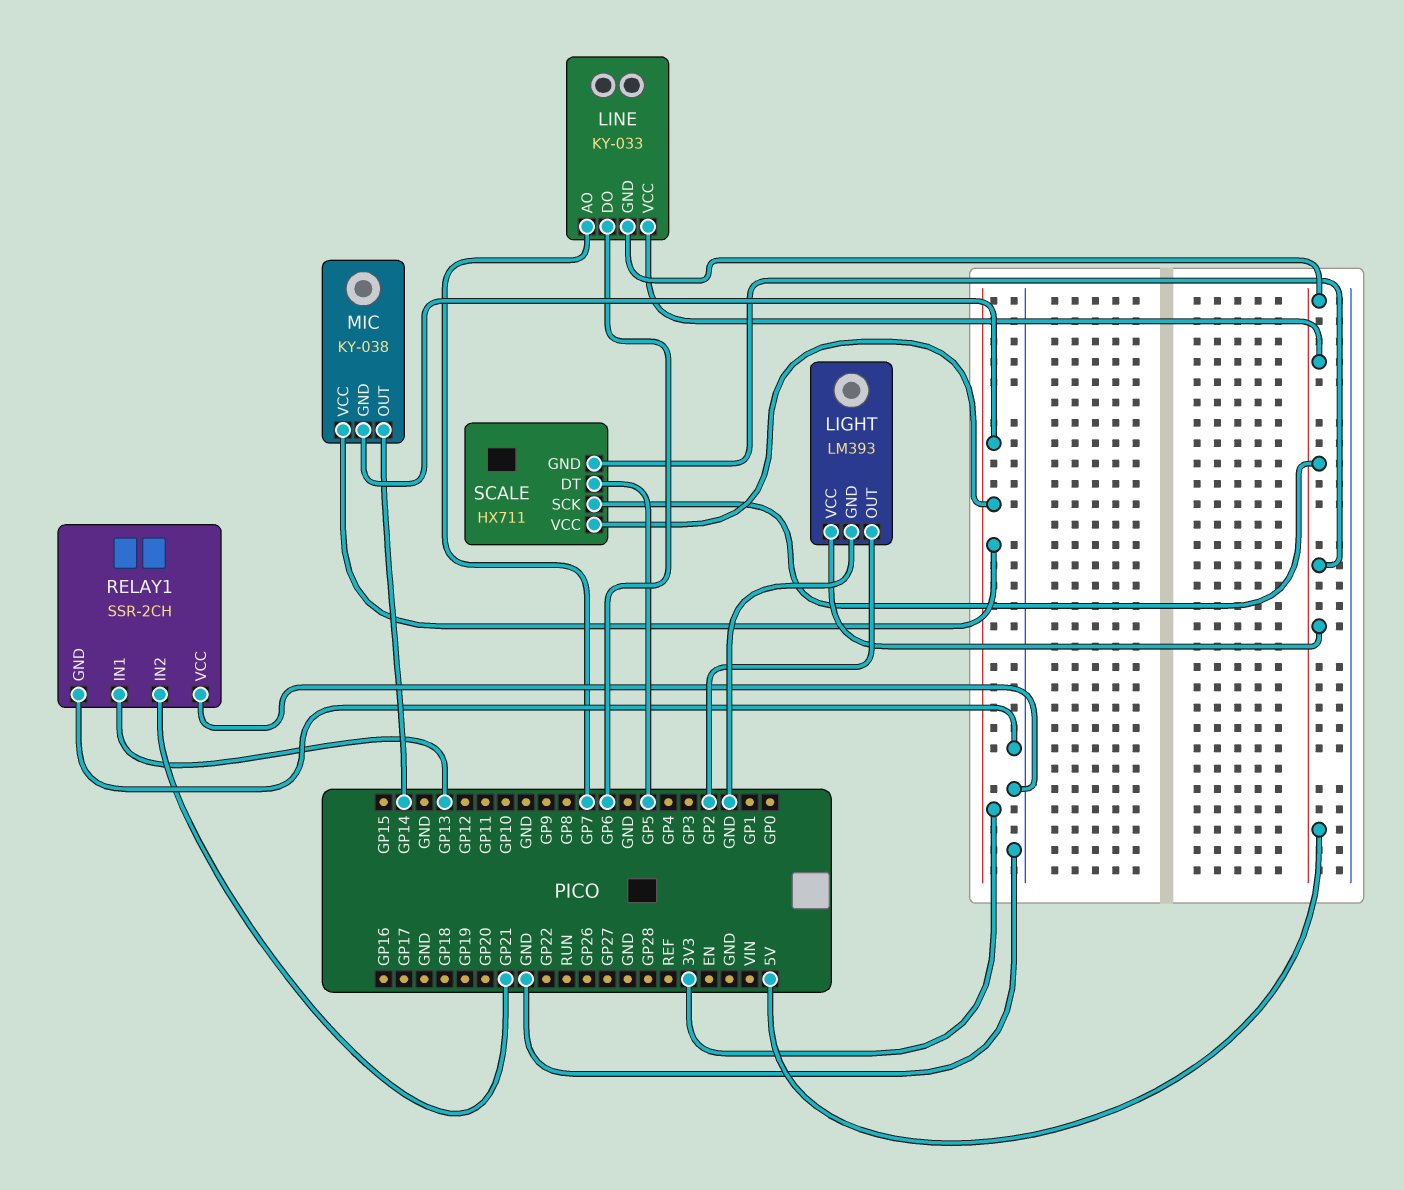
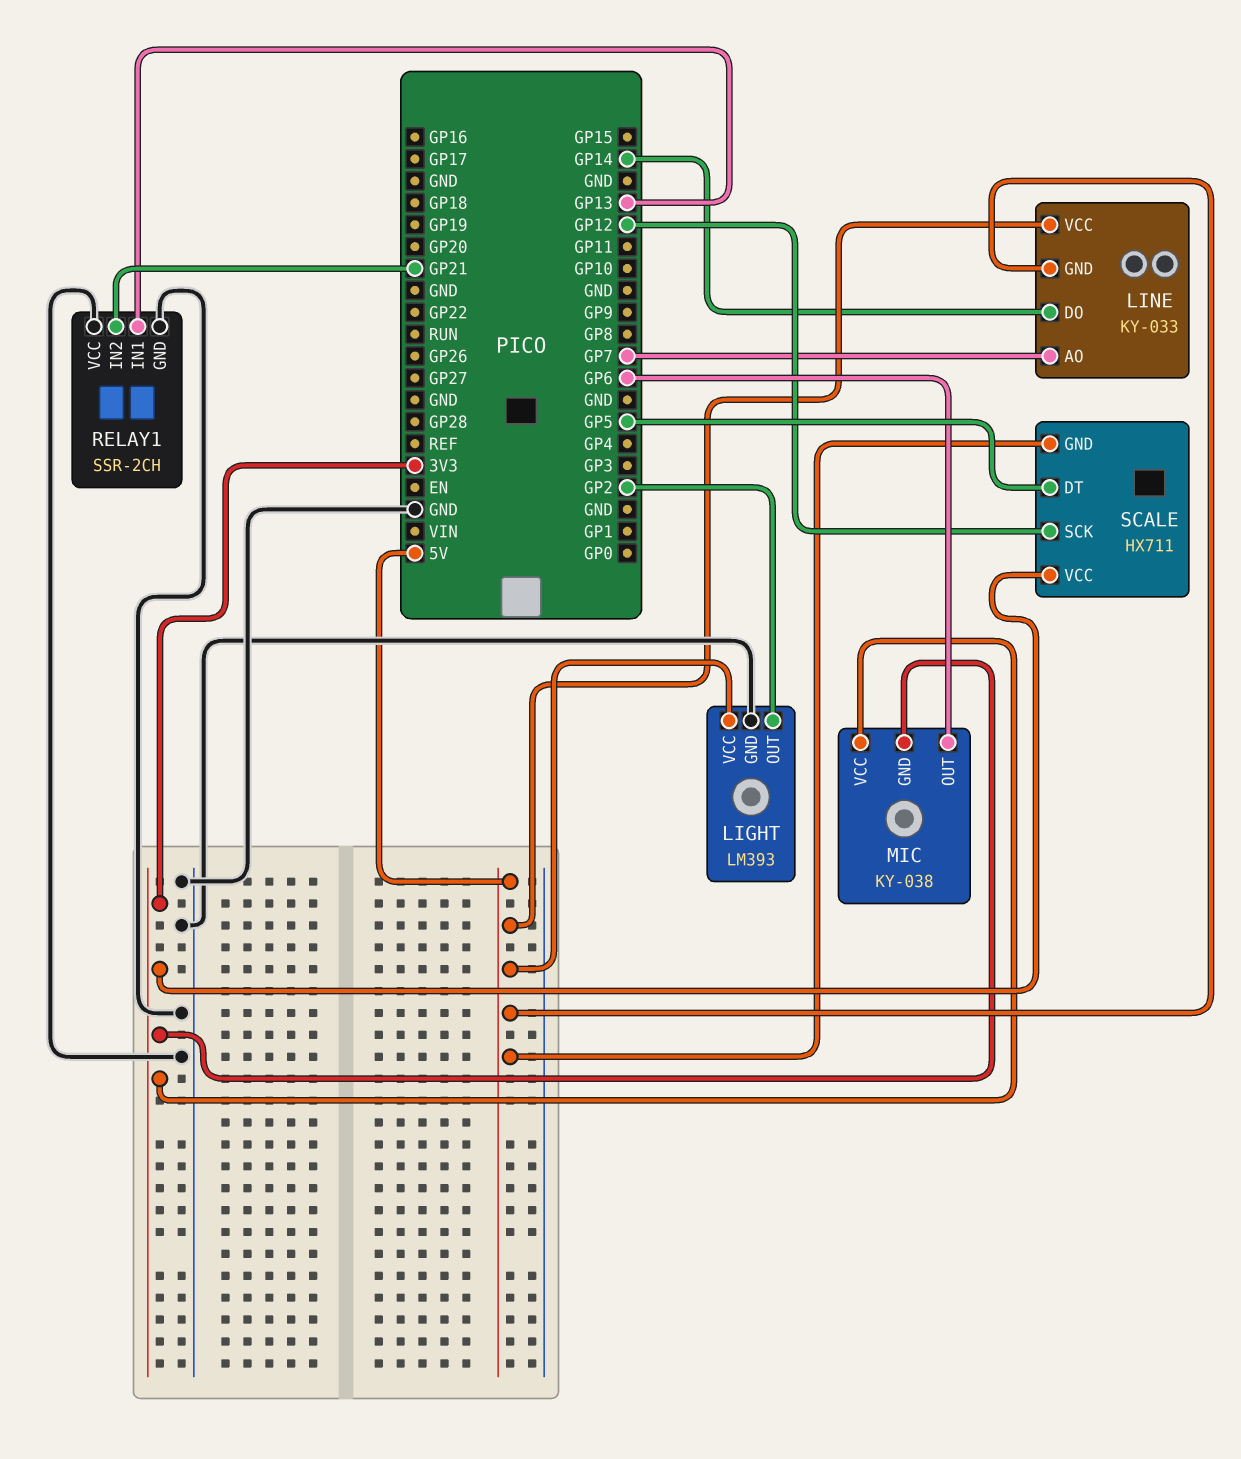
LINE pin DO: GP6 -> GP14
MIC pin OUT: GP14 -> GP6
SCALE pin SCK: 5V -> GP12

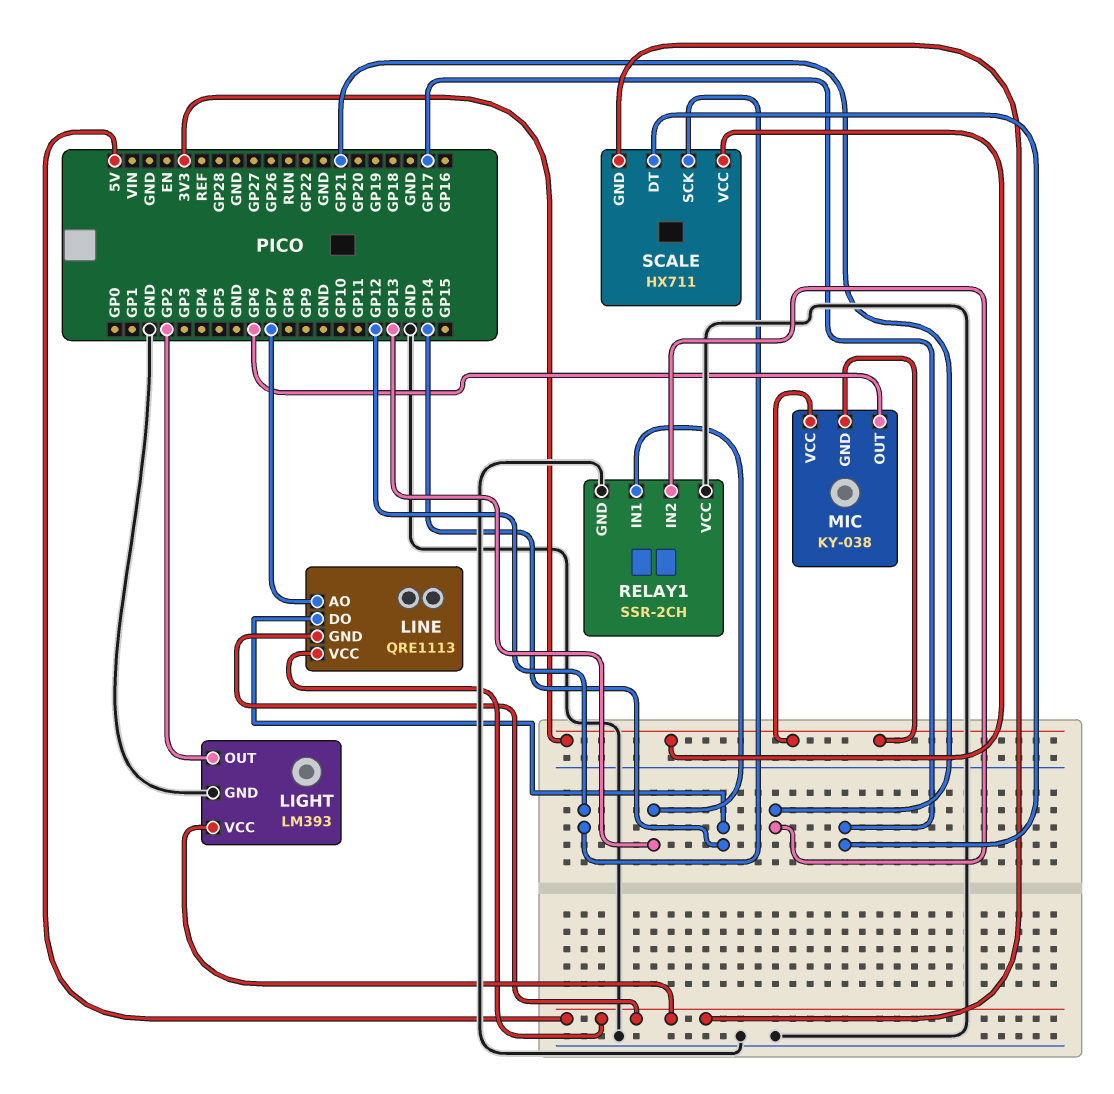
LINE: KY-033 -> QRE1113
SCALE pin DT: GP5 -> GP17

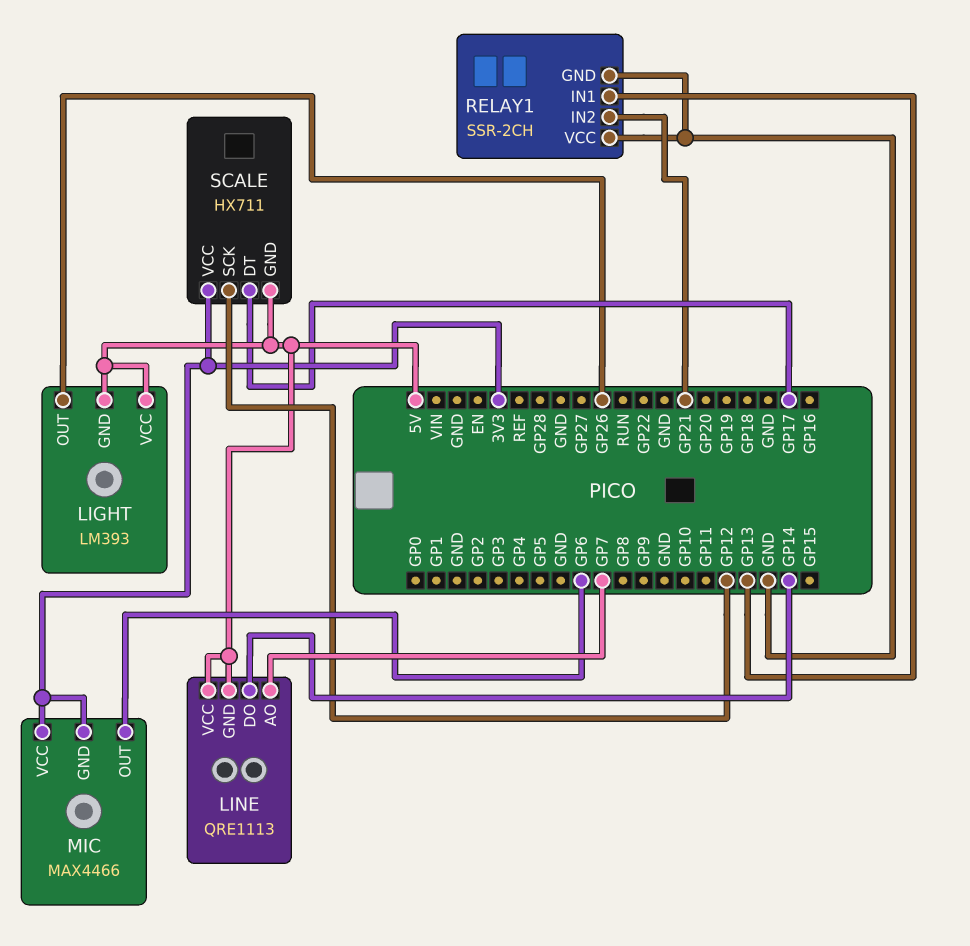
LIGHT pin GND: GND -> 5V
LIGHT pin OUT: GP2 -> GP26
MIC: KY-038 -> MAX4466

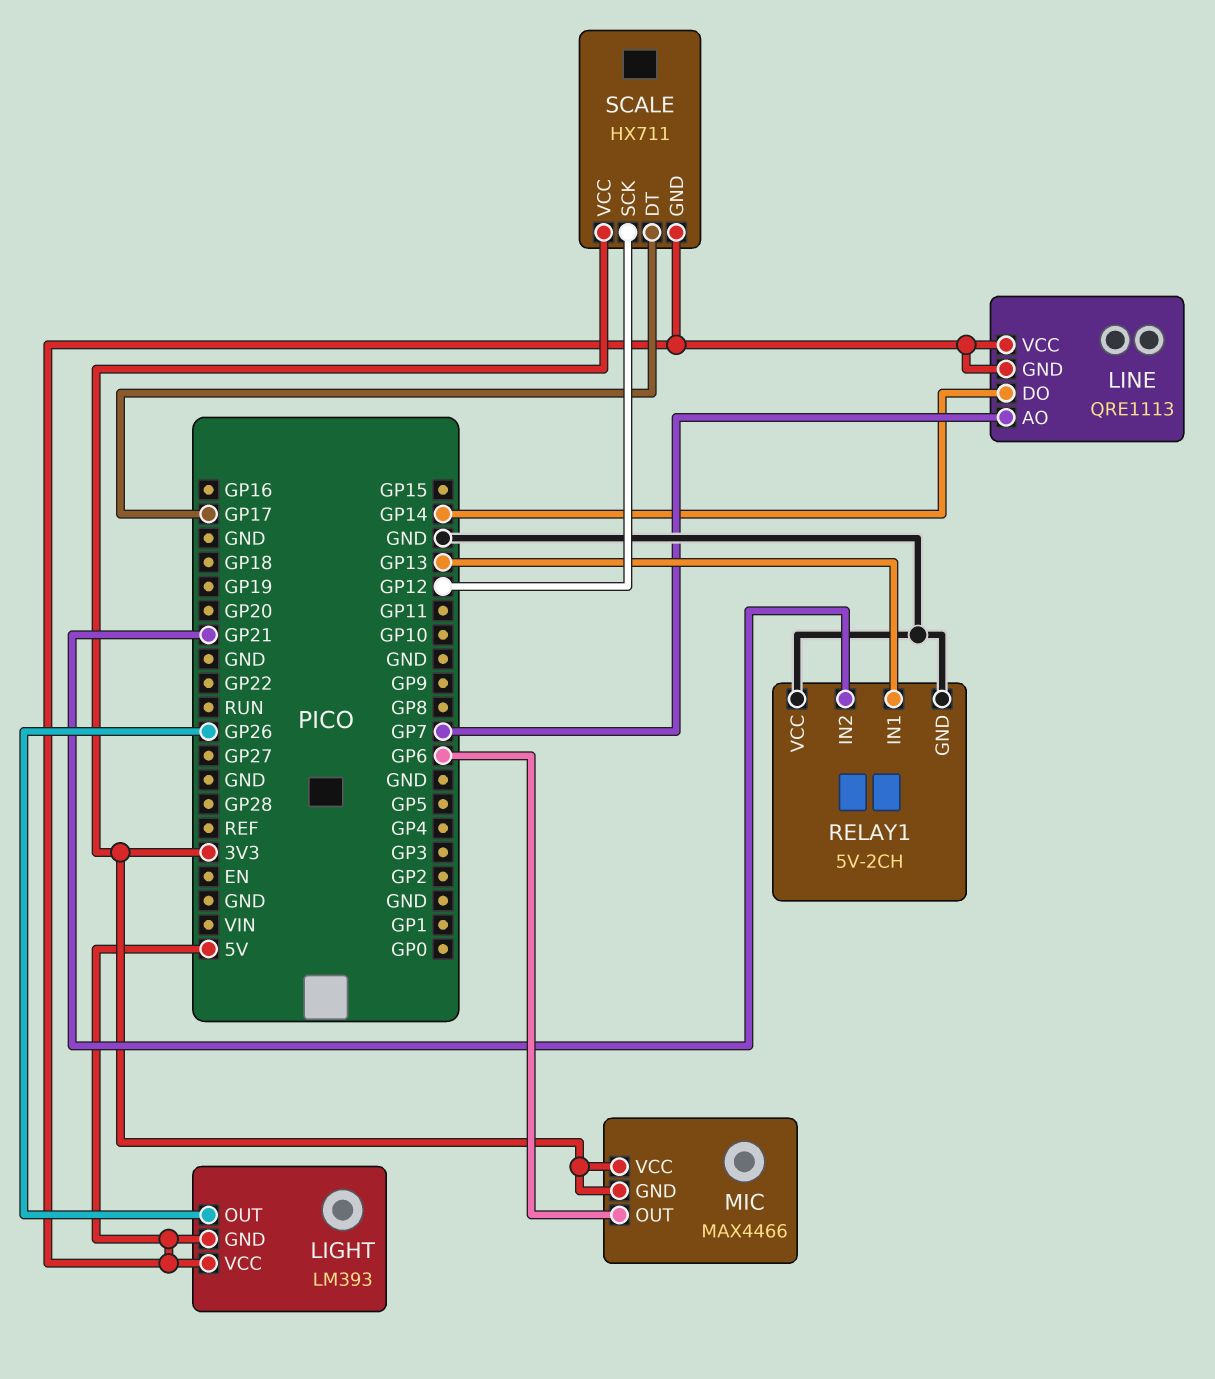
RELAY1: SSR-2CH -> 5V-2CH

